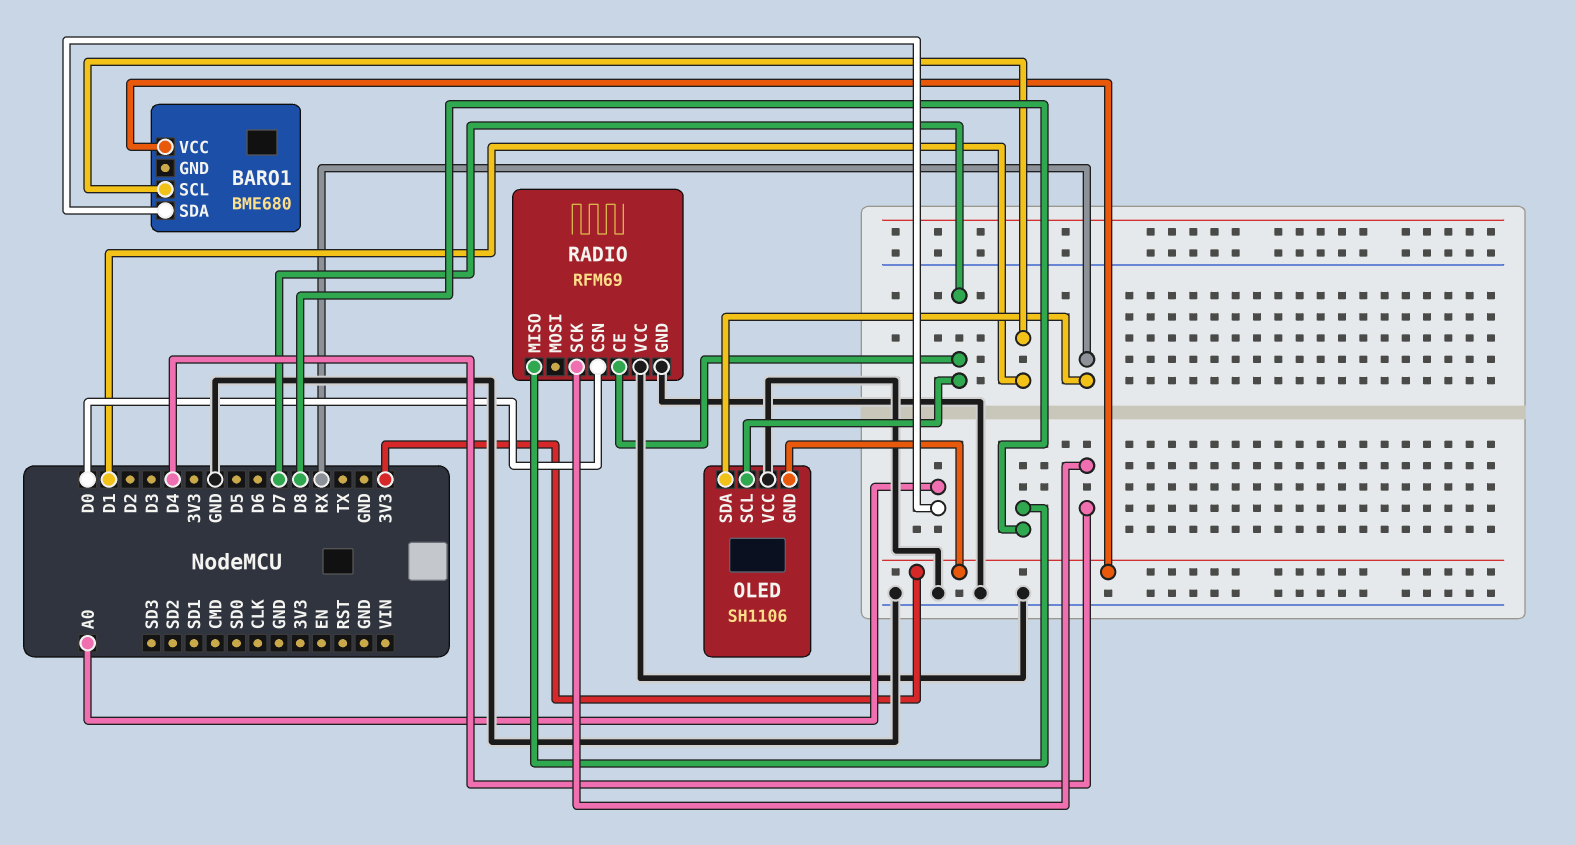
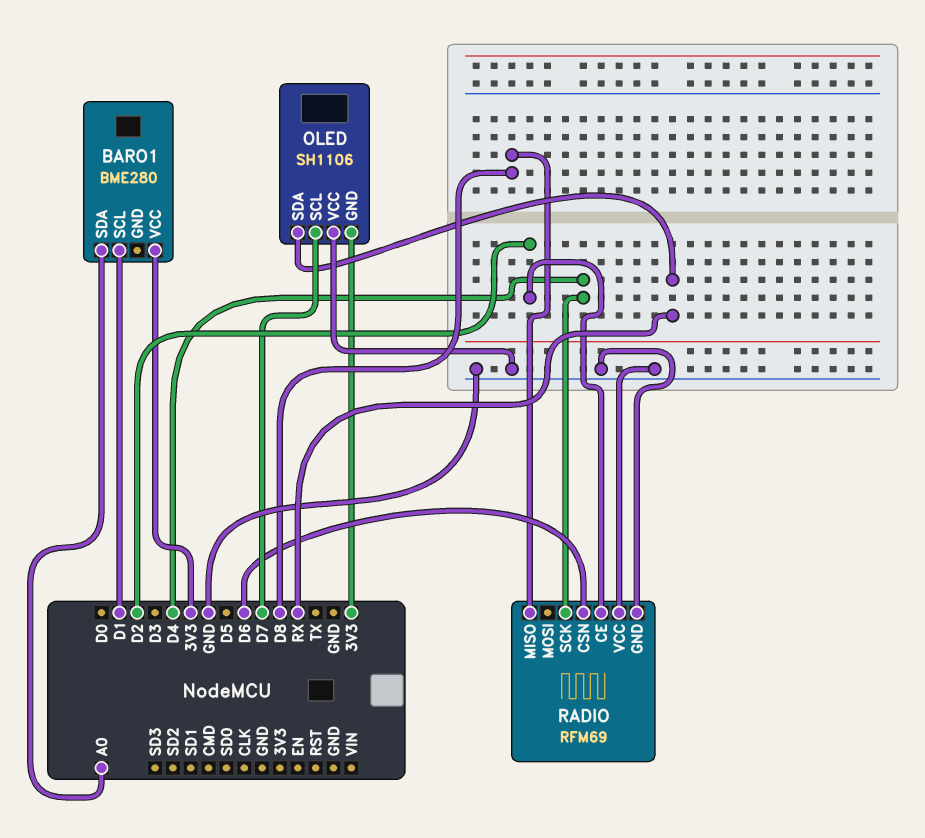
BARO1: BME680 -> BME280
RADIO pin CE: D7 -> D2
RADIO pin CSN: D0 -> D6

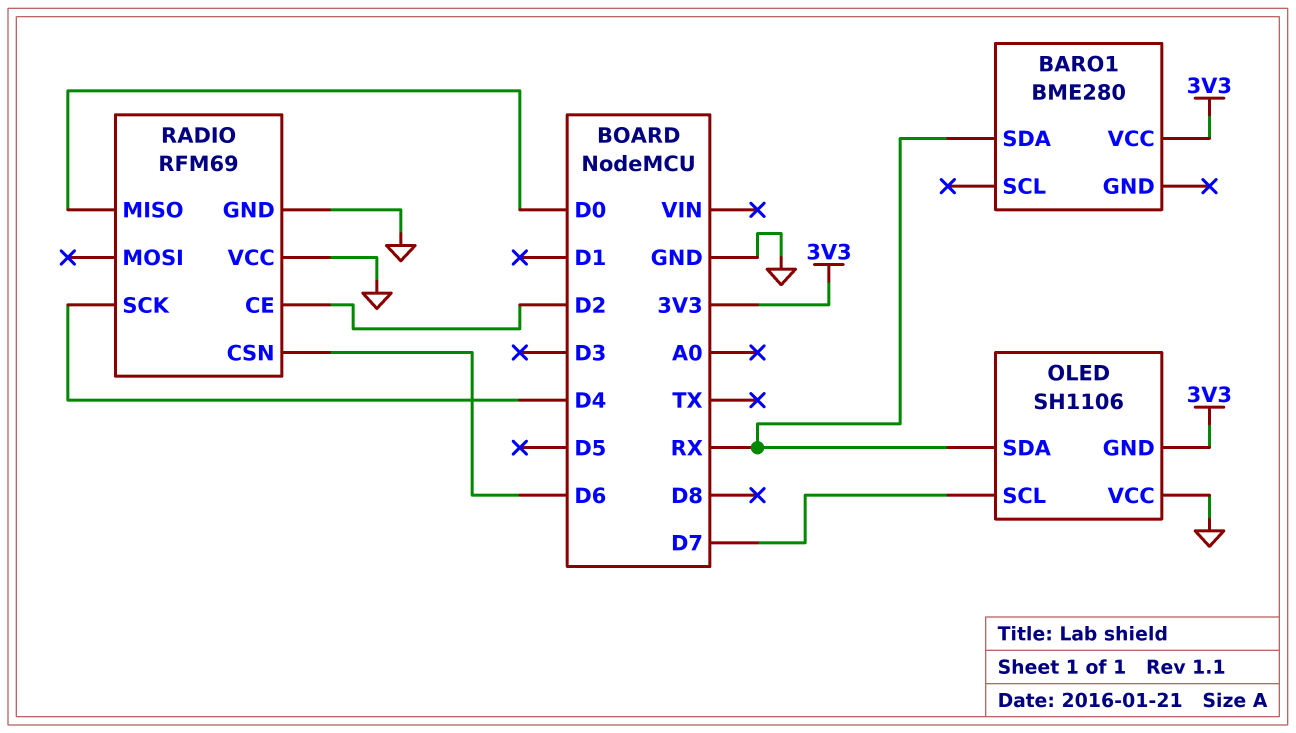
BARO1 pin SCL: D1 -> none
BARO1 pin SDA: A0 -> RX
RADIO pin MISO: D8 -> D0

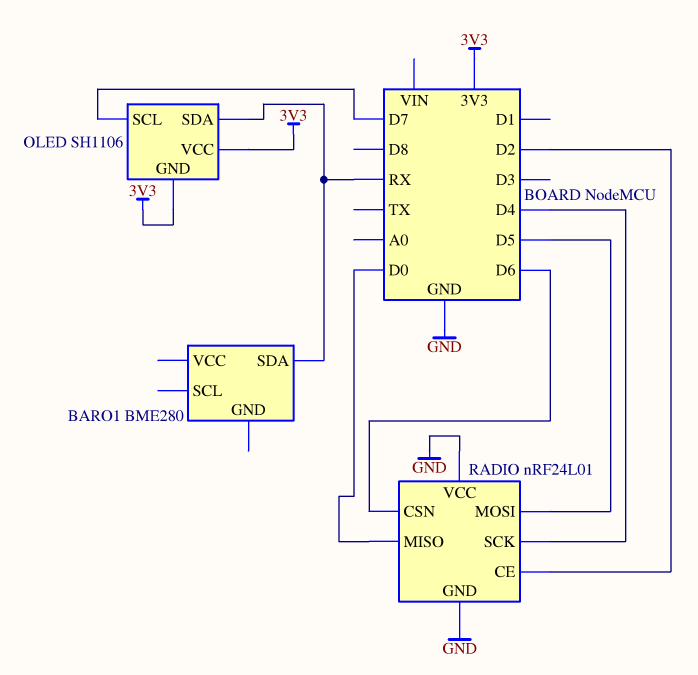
BARO1 pin VCC: 3V3 -> none
OLED pin VCC: GND -> 3V3
RADIO: RFM69 -> nRF24L01
RADIO pin MOSI: none -> D5

